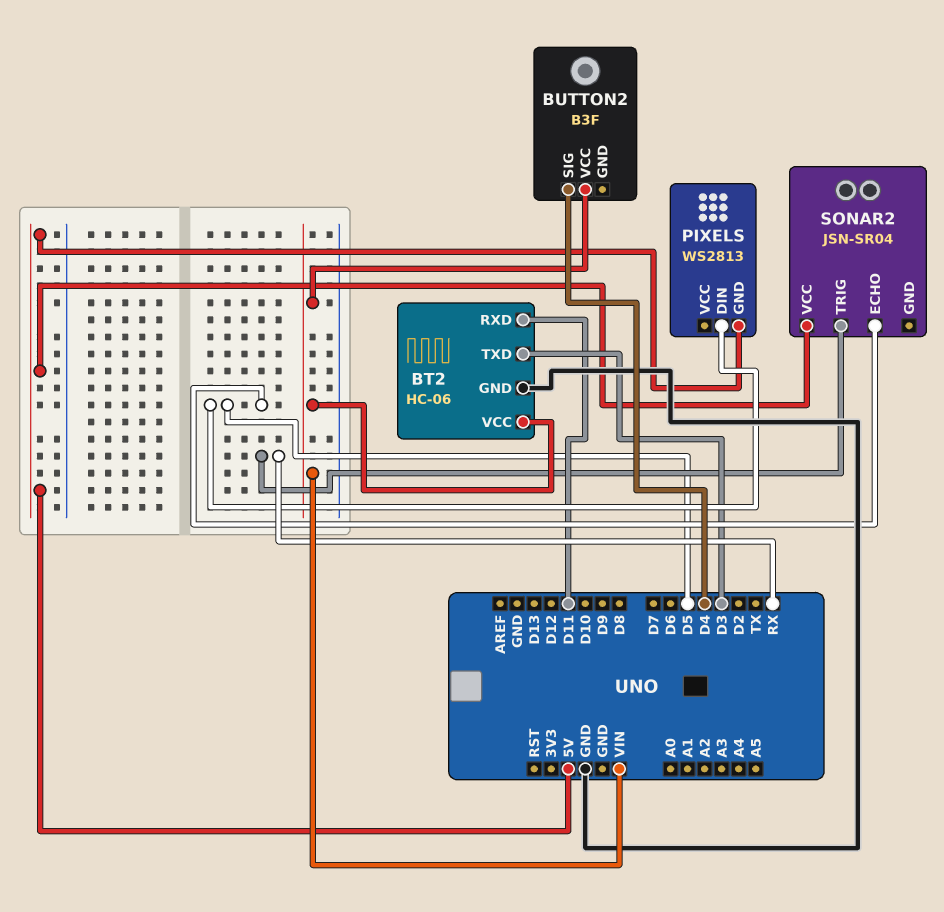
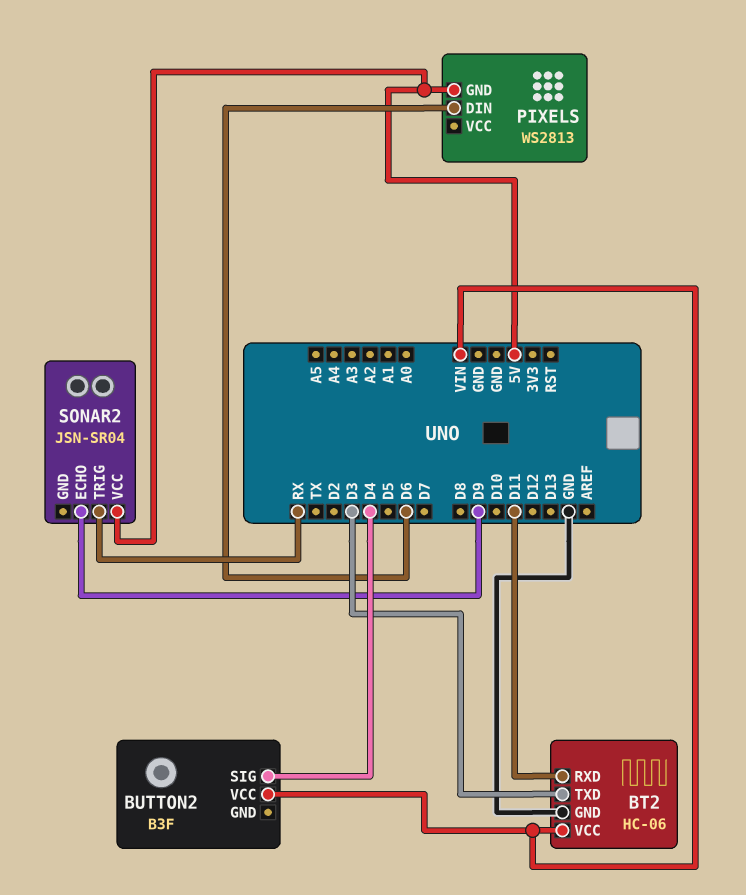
PIXELS pin DIN: D5 -> D6
SONAR2 pin ECHO: D5 -> D9

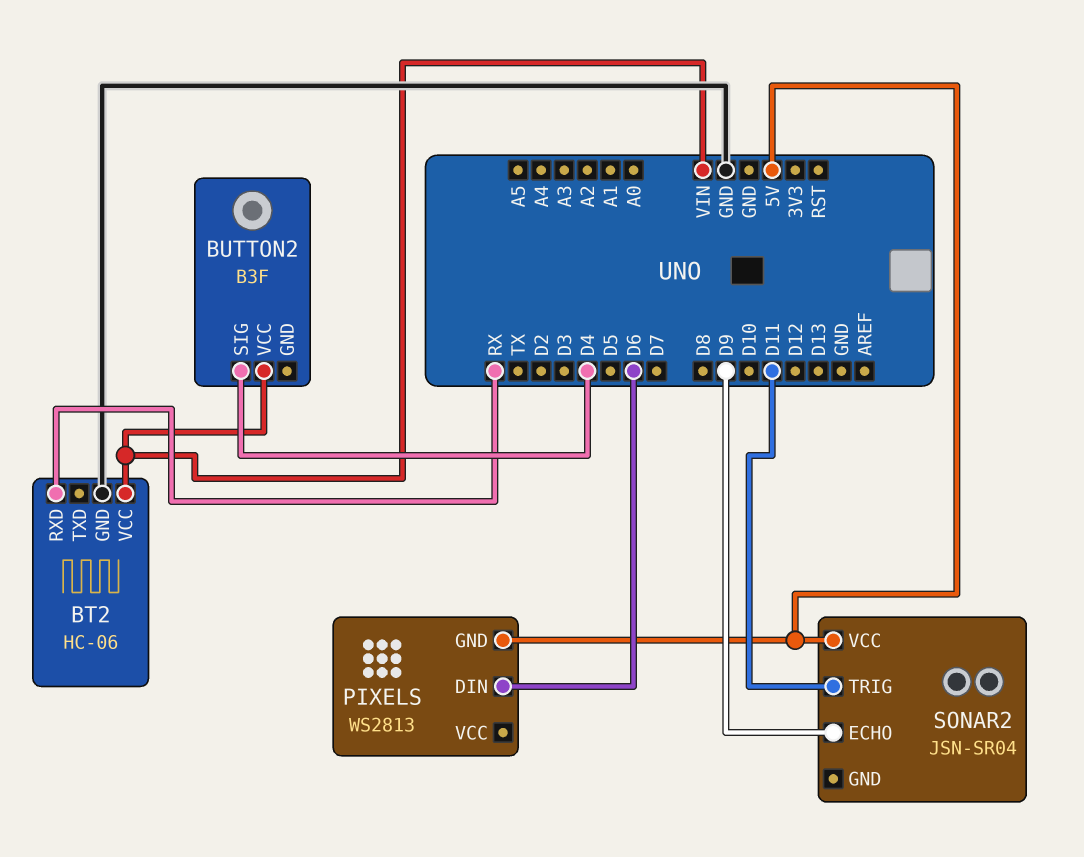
BT2 pin RXD: D11 -> RX
BT2 pin TXD: D3 -> none
SONAR2 pin TRIG: RX -> D11

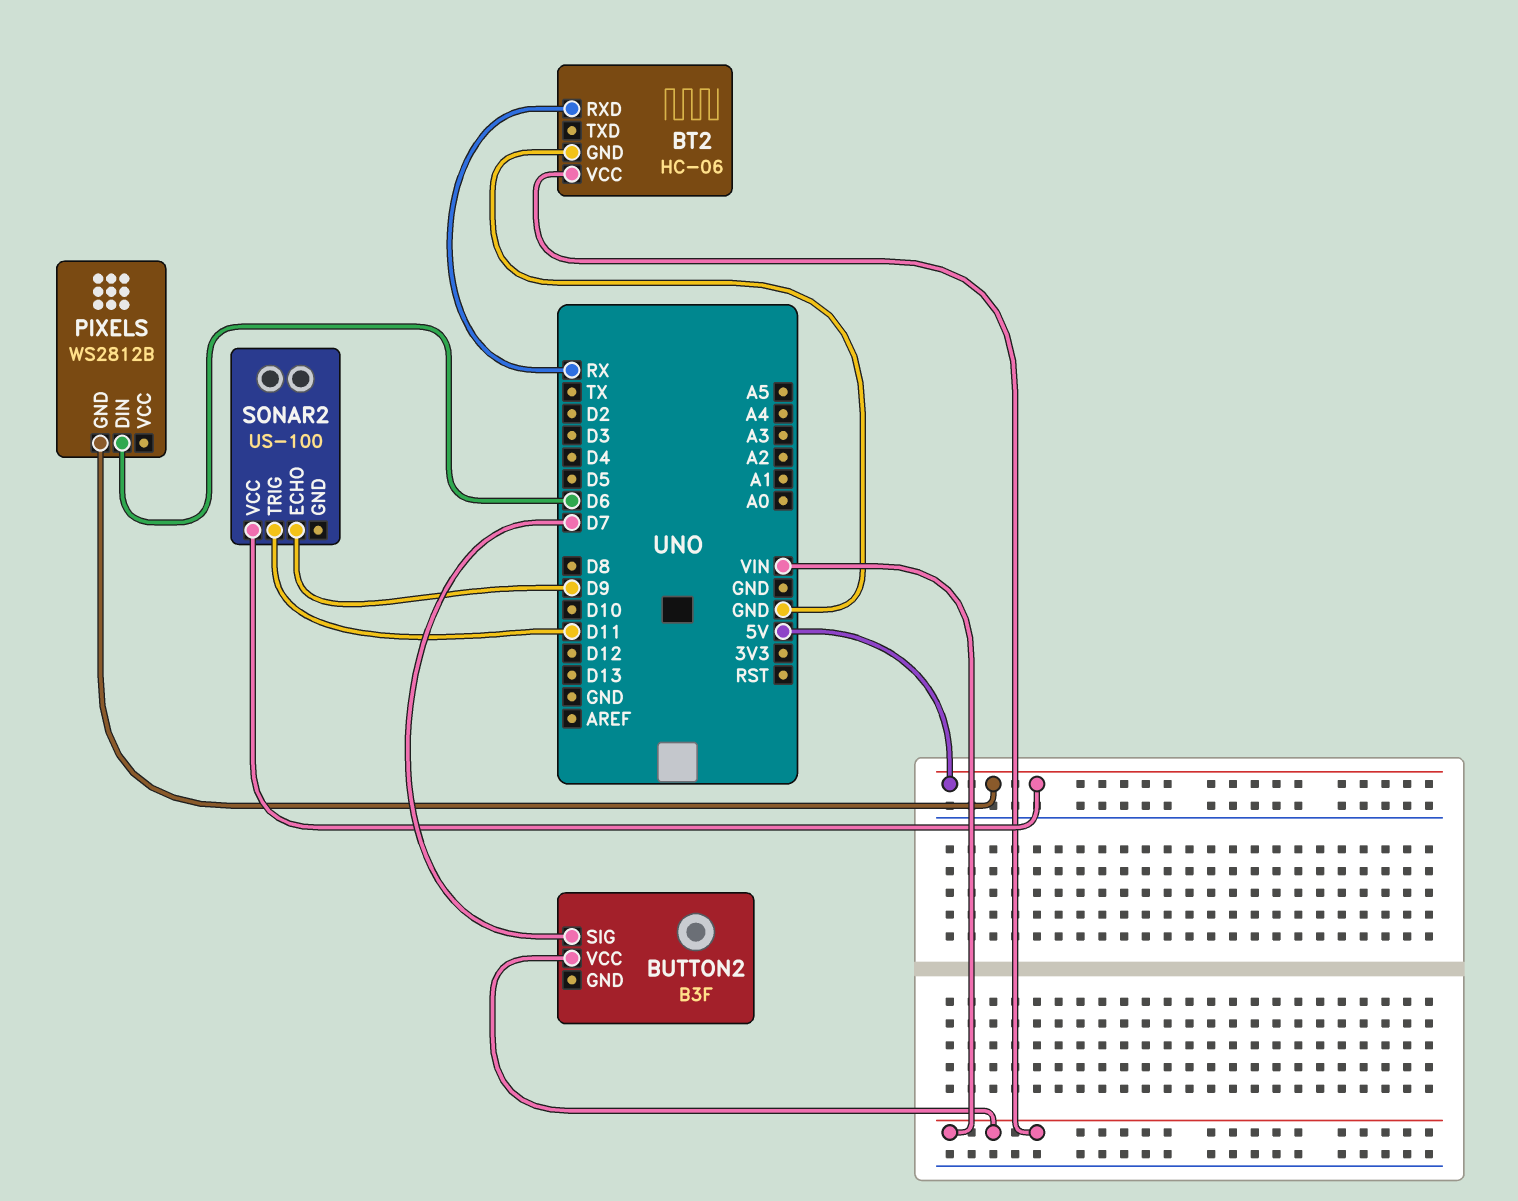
BUTTON2 pin SIG: D4 -> D7
PIXELS: WS2813 -> WS2812B
SONAR2: JSN-SR04 -> US-100

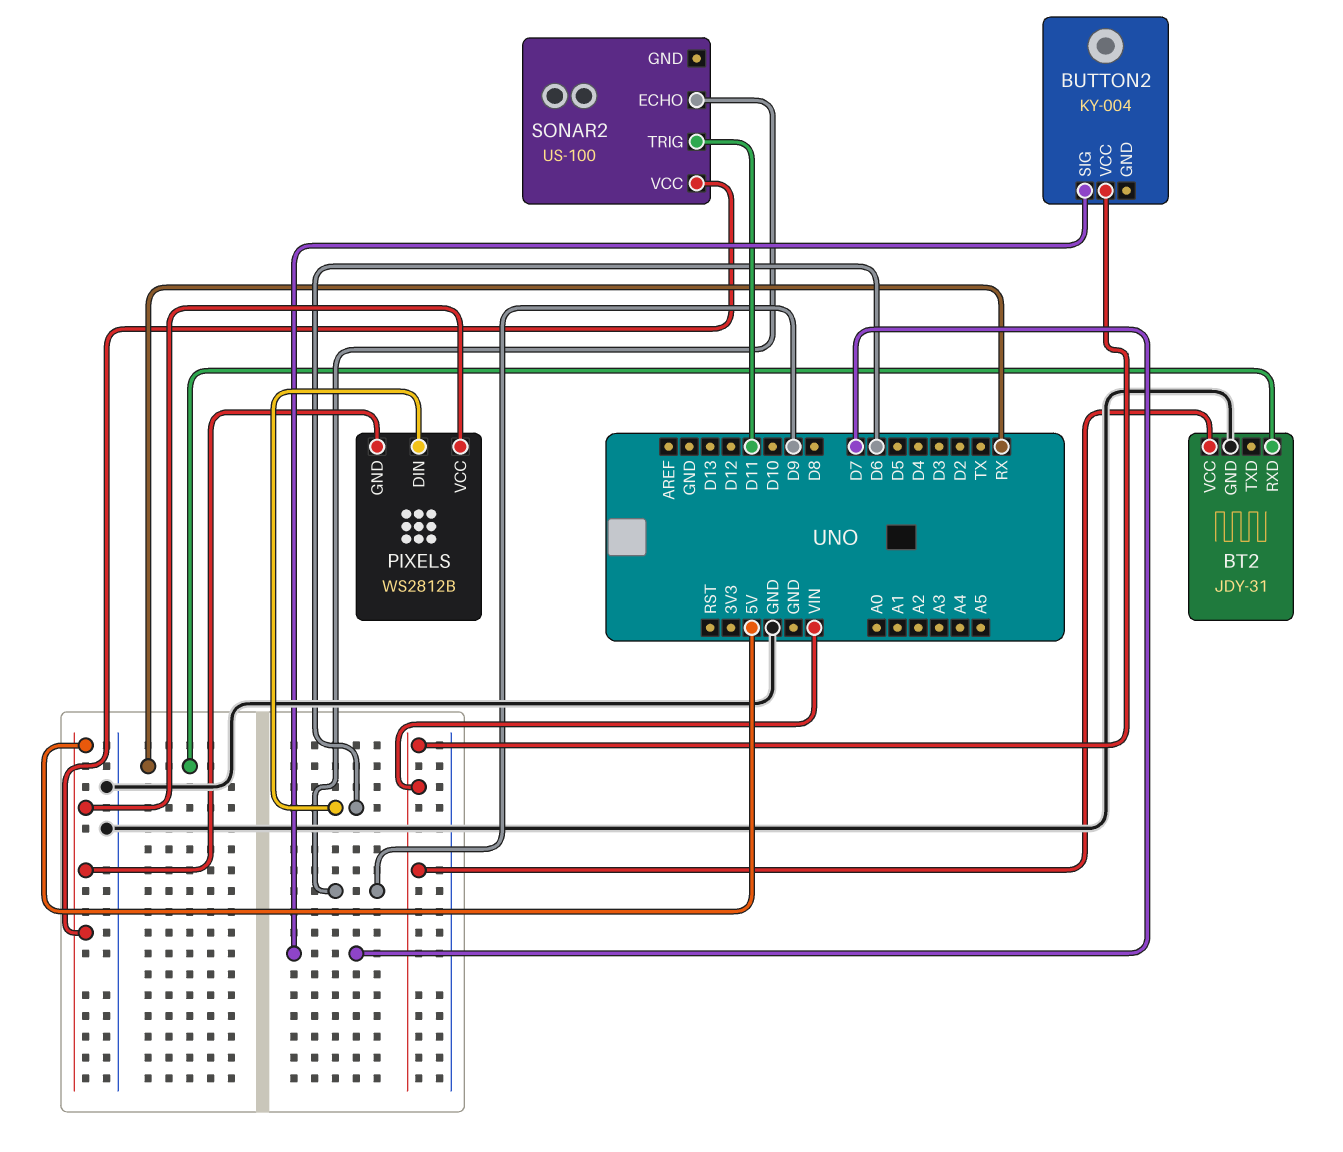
BT2: HC-06 -> JDY-31
BUTTON2: B3F -> KY-004
PIXELS pin VCC: none -> 5V

